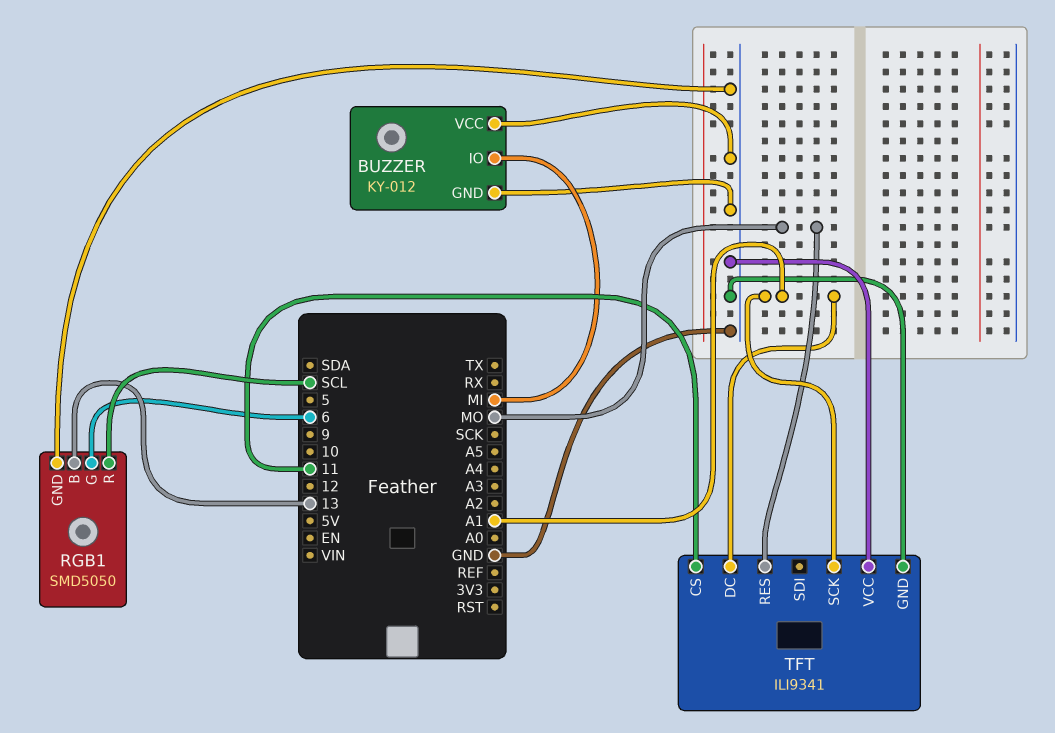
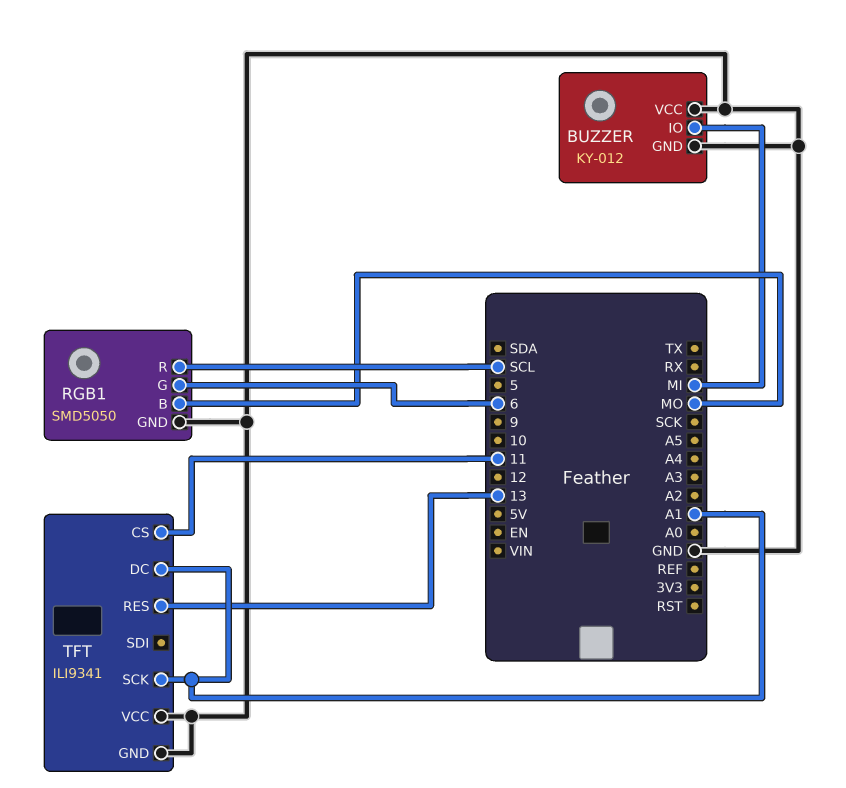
RGB1 pin B: 13 -> MO
TFT pin RES: MO -> 13

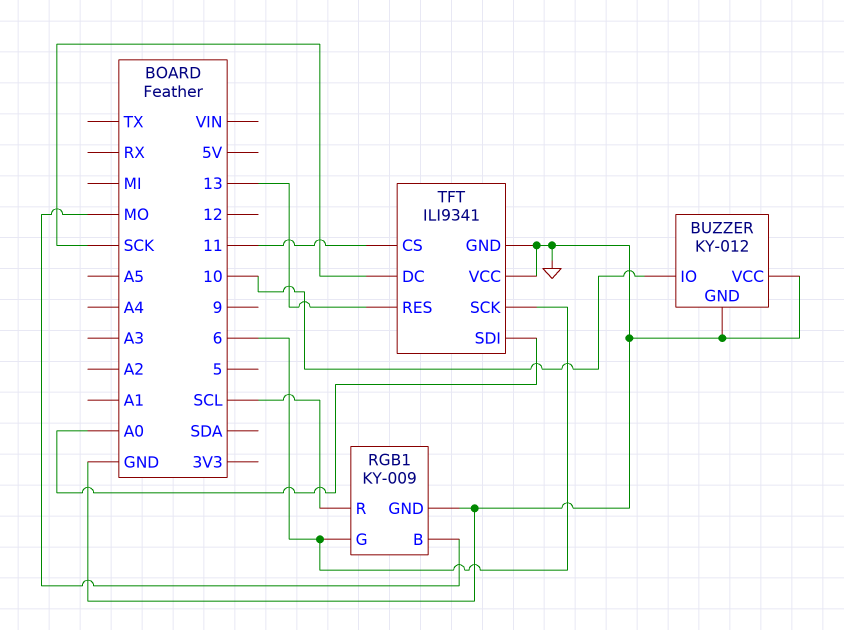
BUZZER pin IO: MI -> 10
RGB1: SMD5050 -> KY-009
TFT pin DC: A1 -> SCK
TFT pin SCK: A1 -> 6
TFT pin SDI: none -> A0

